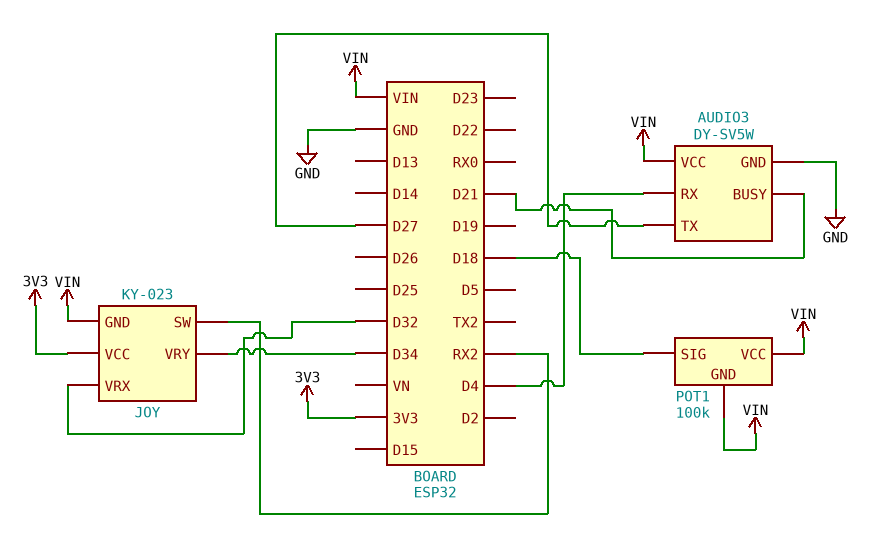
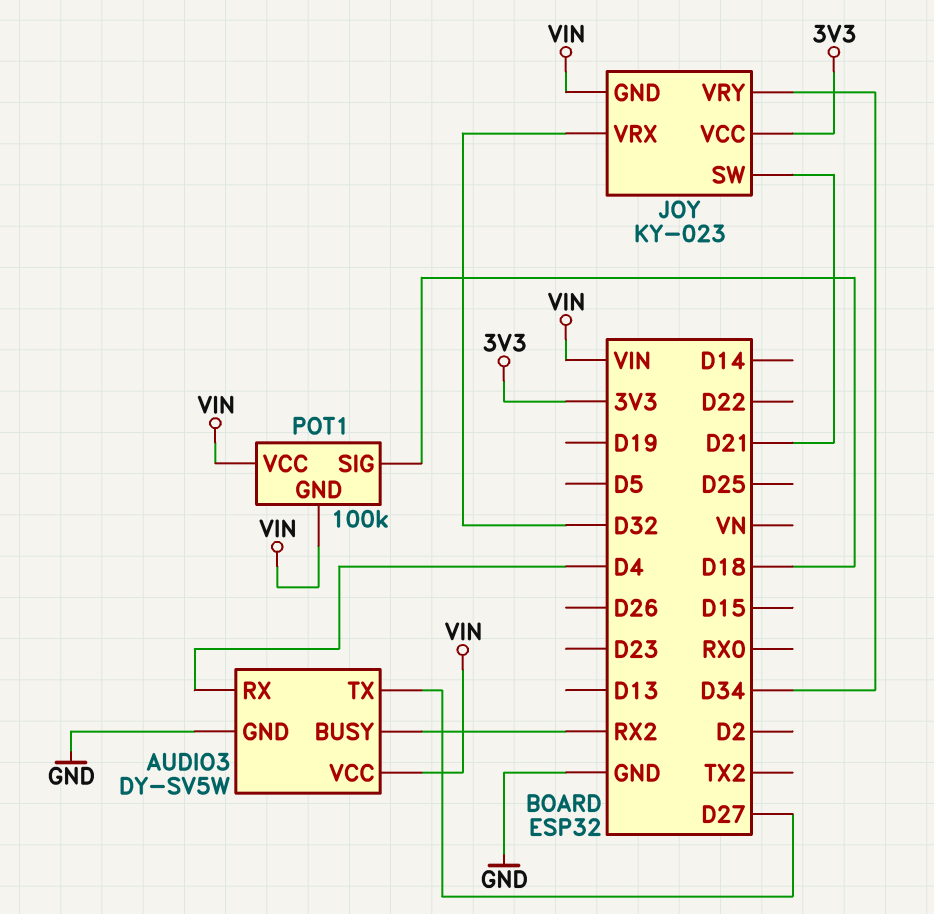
AUDIO3 pin BUSY: D21 -> RX2
JOY pin SW: RX2 -> D21

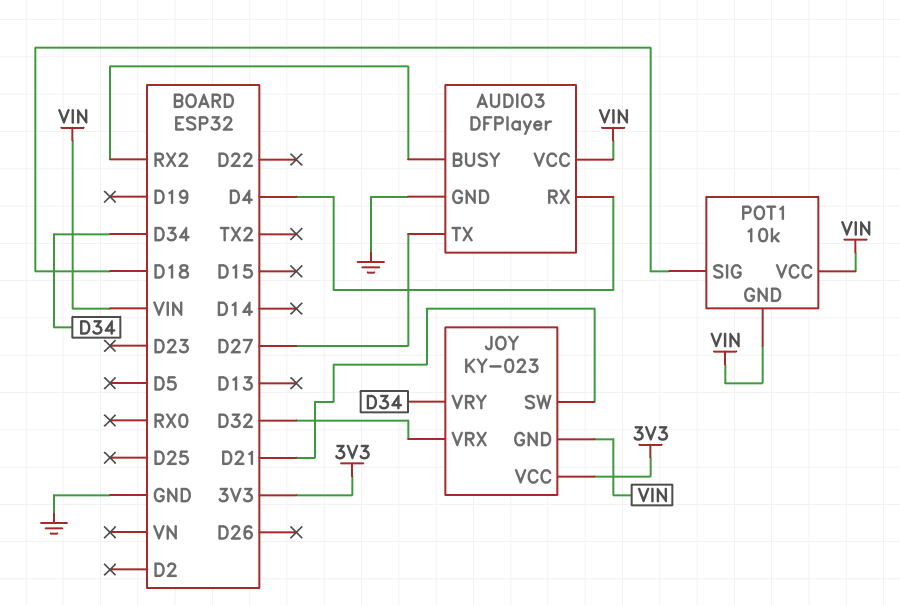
AUDIO3: DY-SV5W -> DFPlayer
POT1: 100k -> 10k

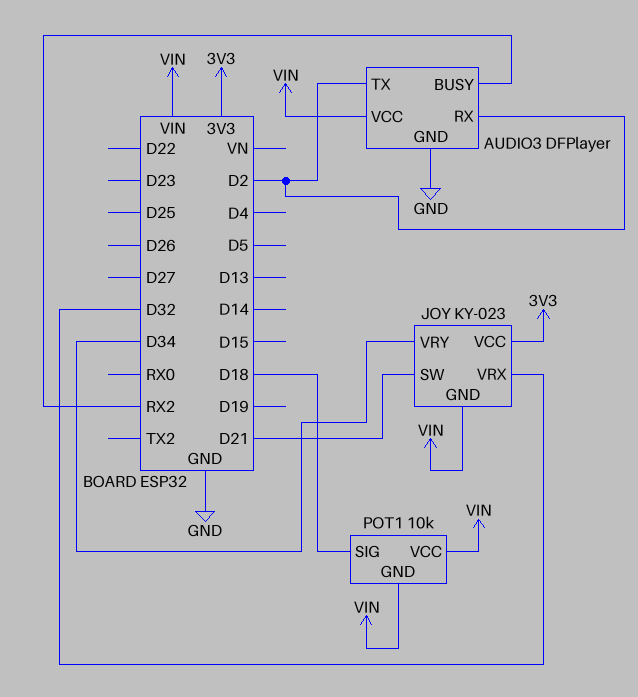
AUDIO3 pin RX: D4 -> D2
AUDIO3 pin TX: D27 -> D2

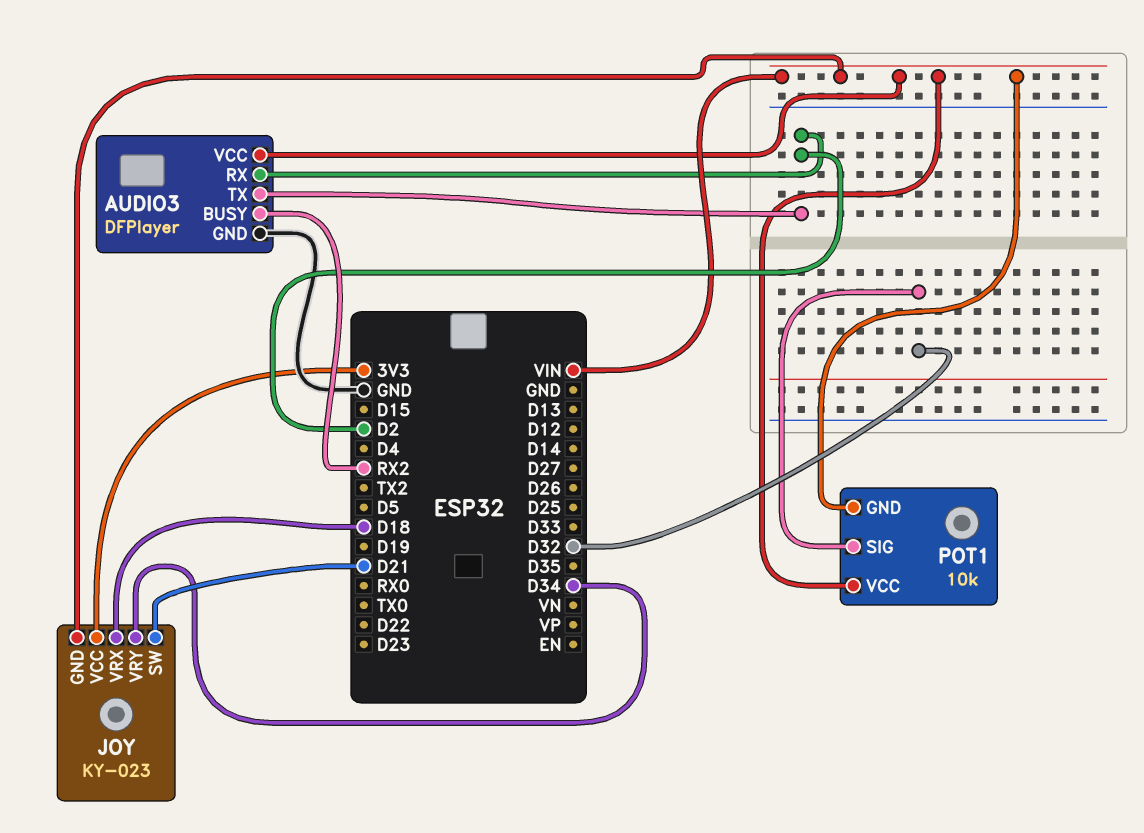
JOY pin VRX: D32 -> D18
POT1 pin SIG: D18 -> D32

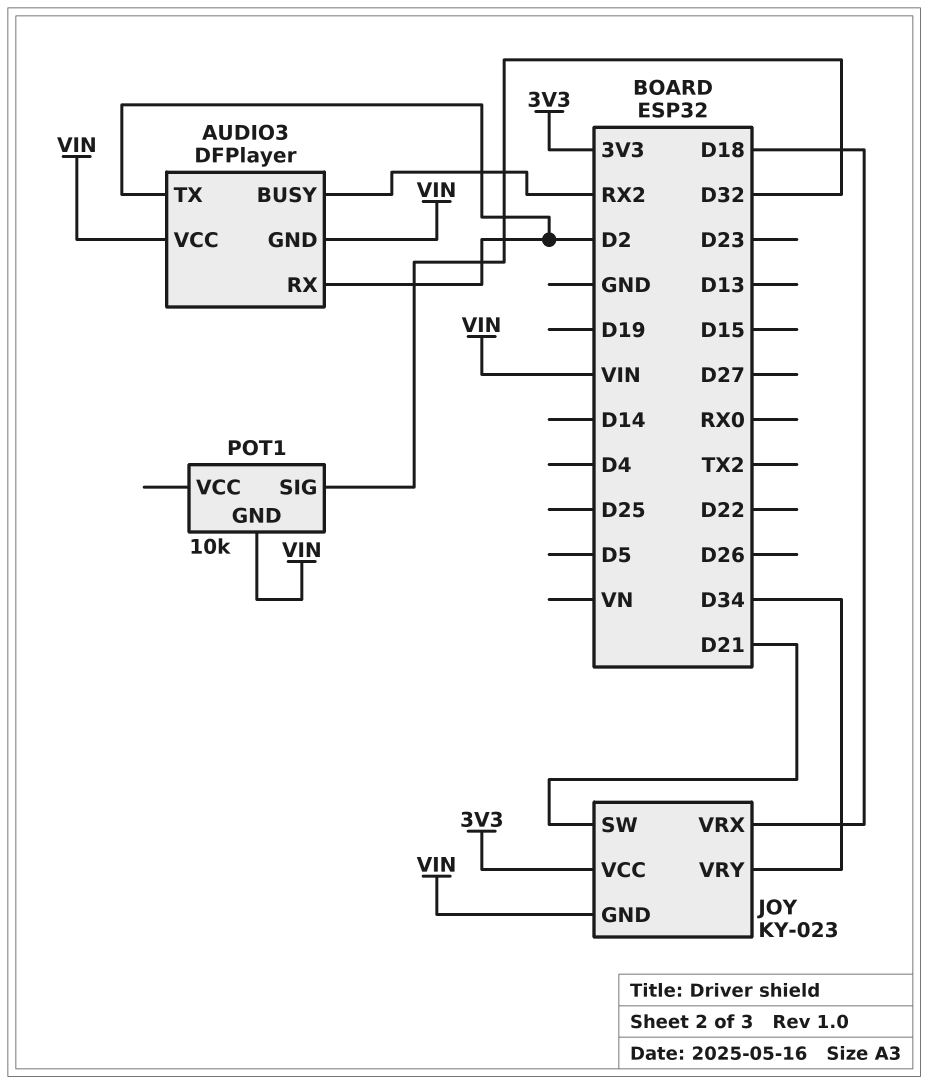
AUDIO3 pin GND: GND -> VIN
POT1 pin VCC: VIN -> none

